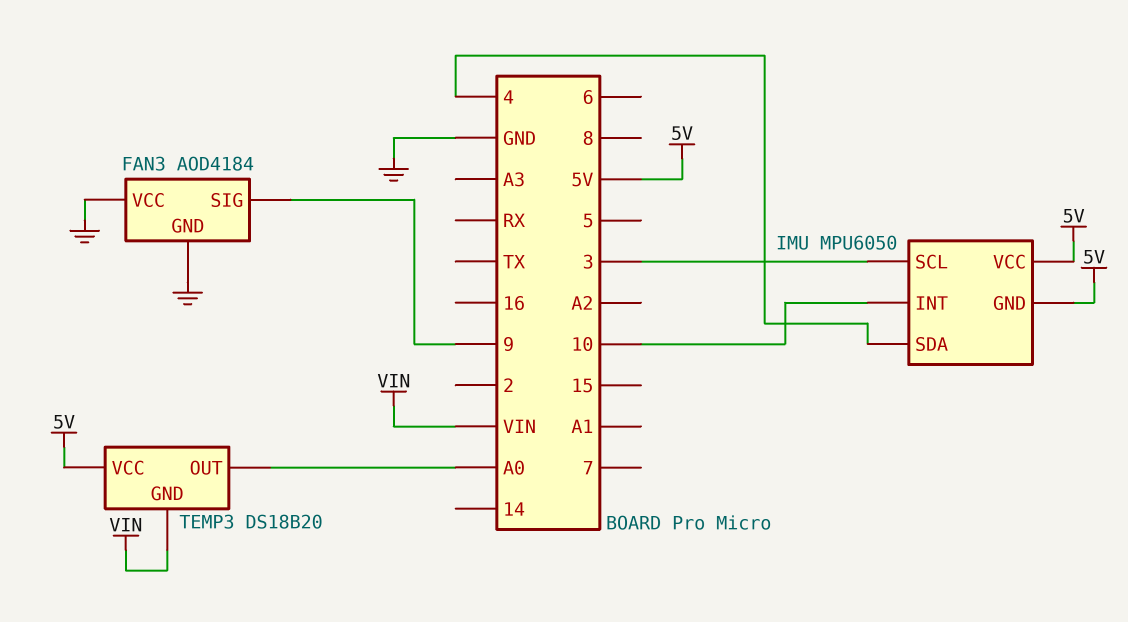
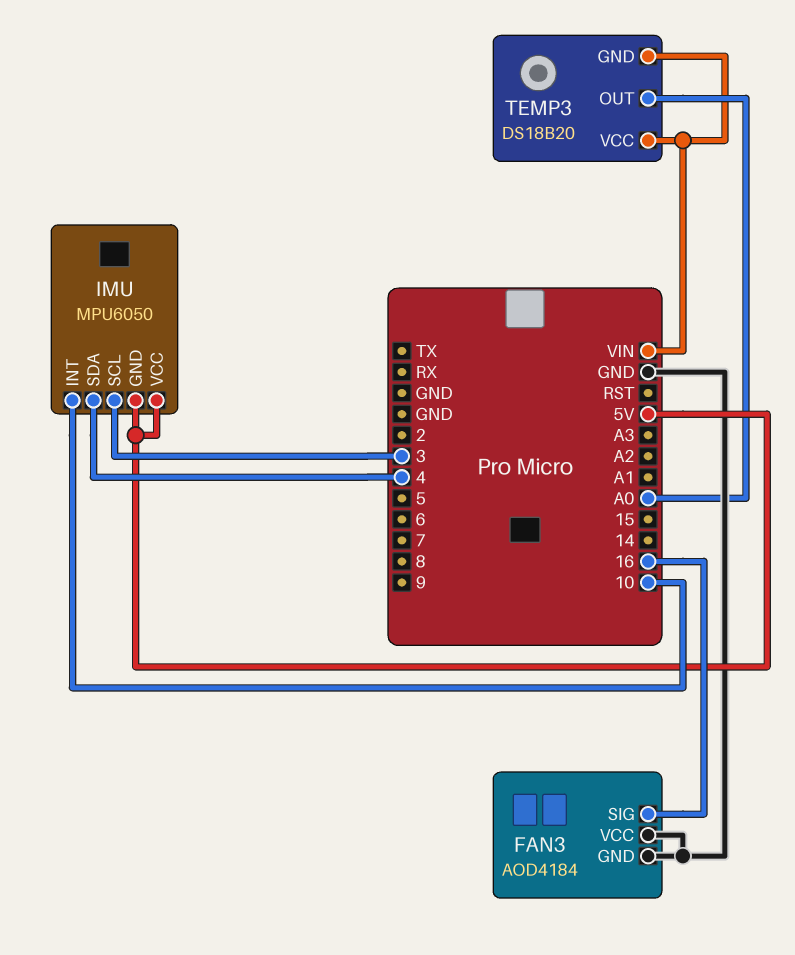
FAN3 pin SIG: 9 -> 16
TEMP3 pin VCC: 5V -> VIN

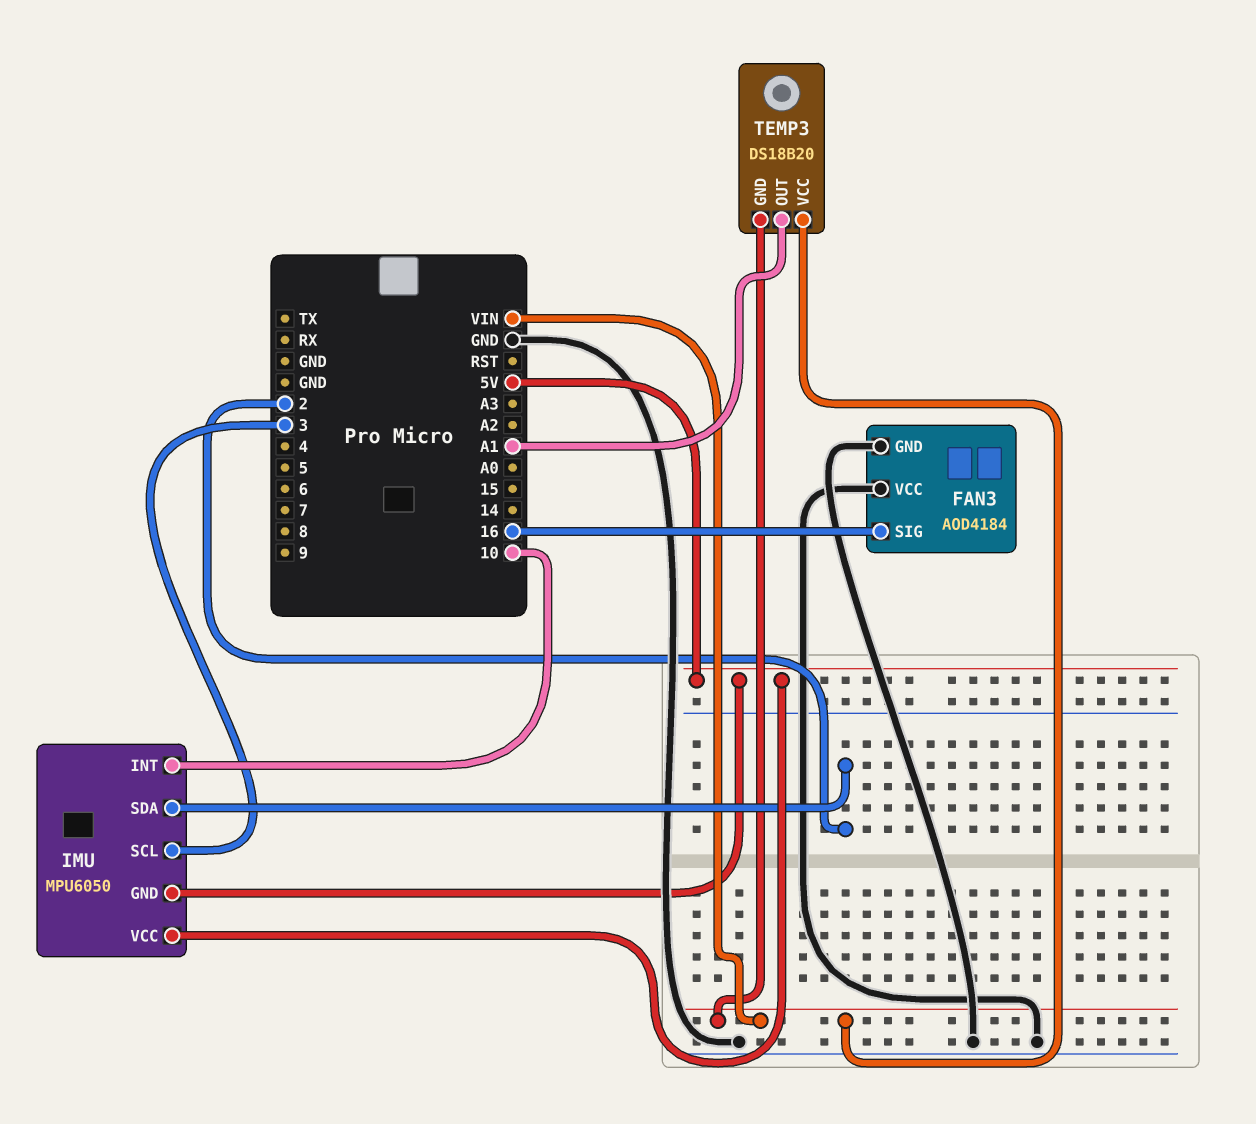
IMU pin SDA: 4 -> 2
TEMP3 pin OUT: A0 -> A1

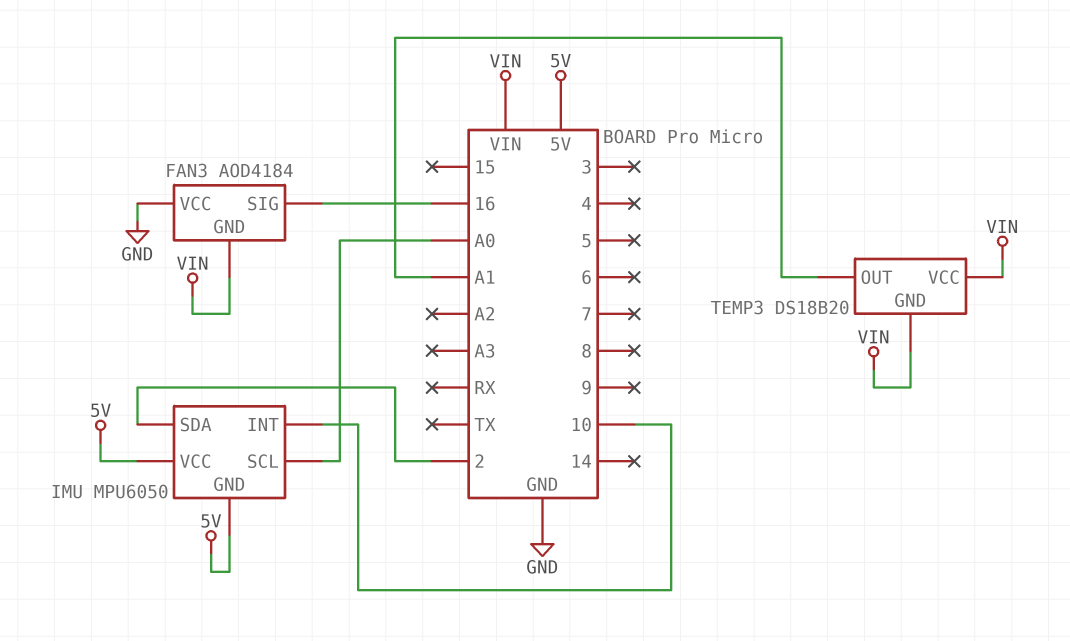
FAN3 pin GND: GND -> VIN
IMU pin SCL: 3 -> A0

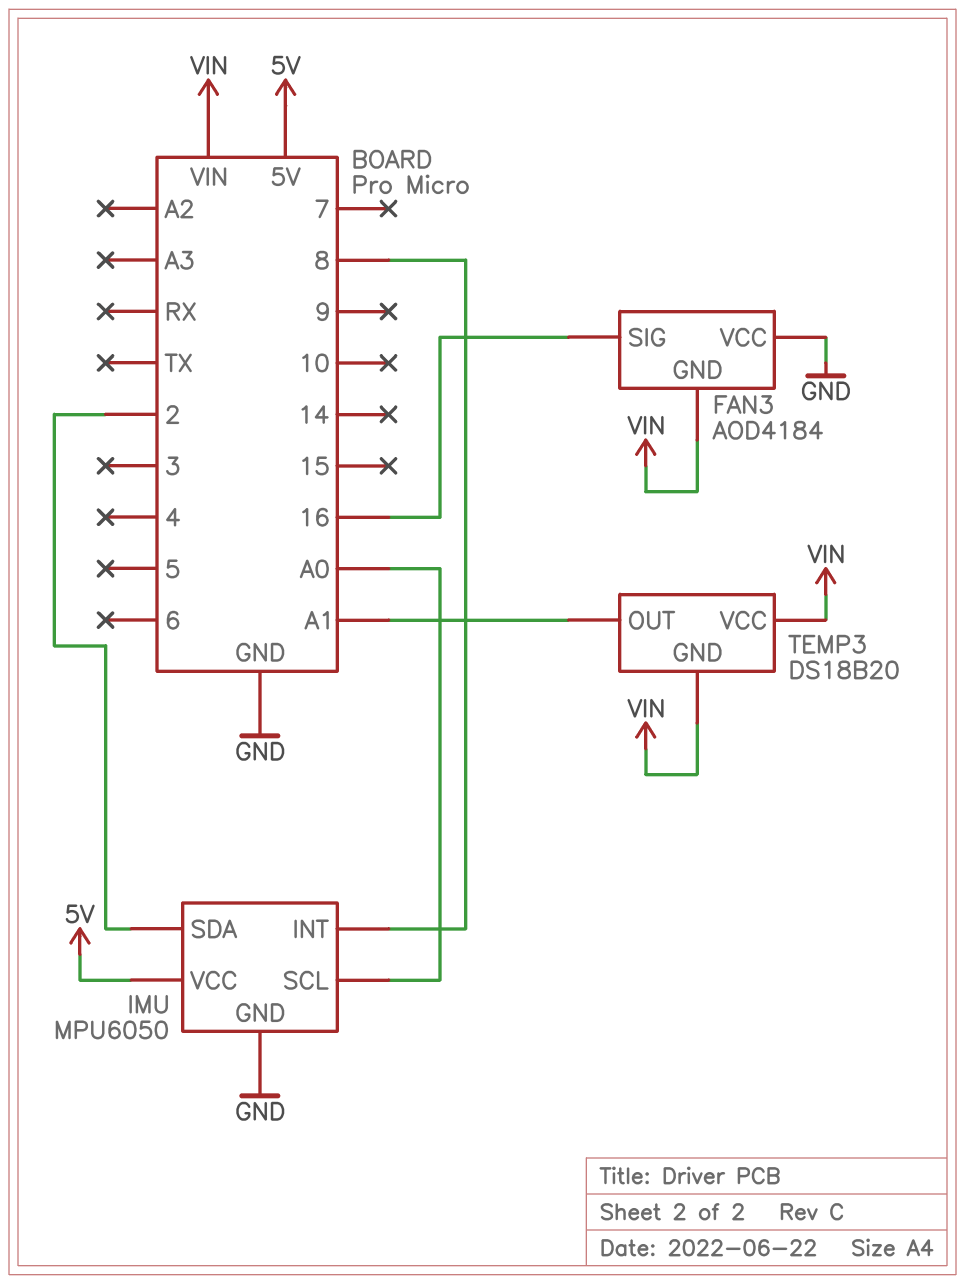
IMU pin GND: 5V -> GND
IMU pin INT: 10 -> 8

